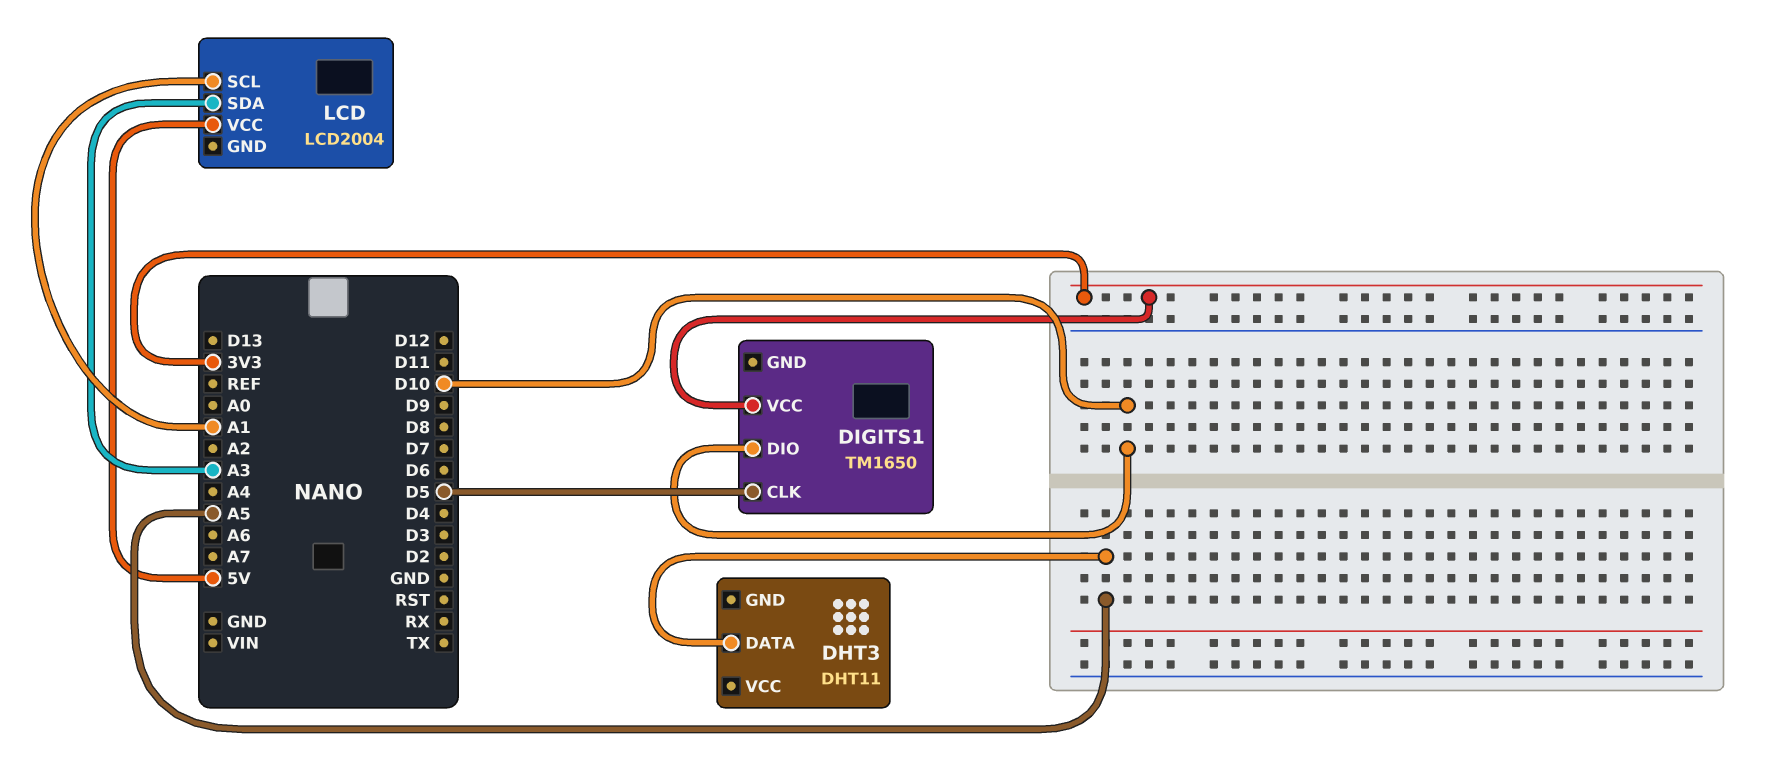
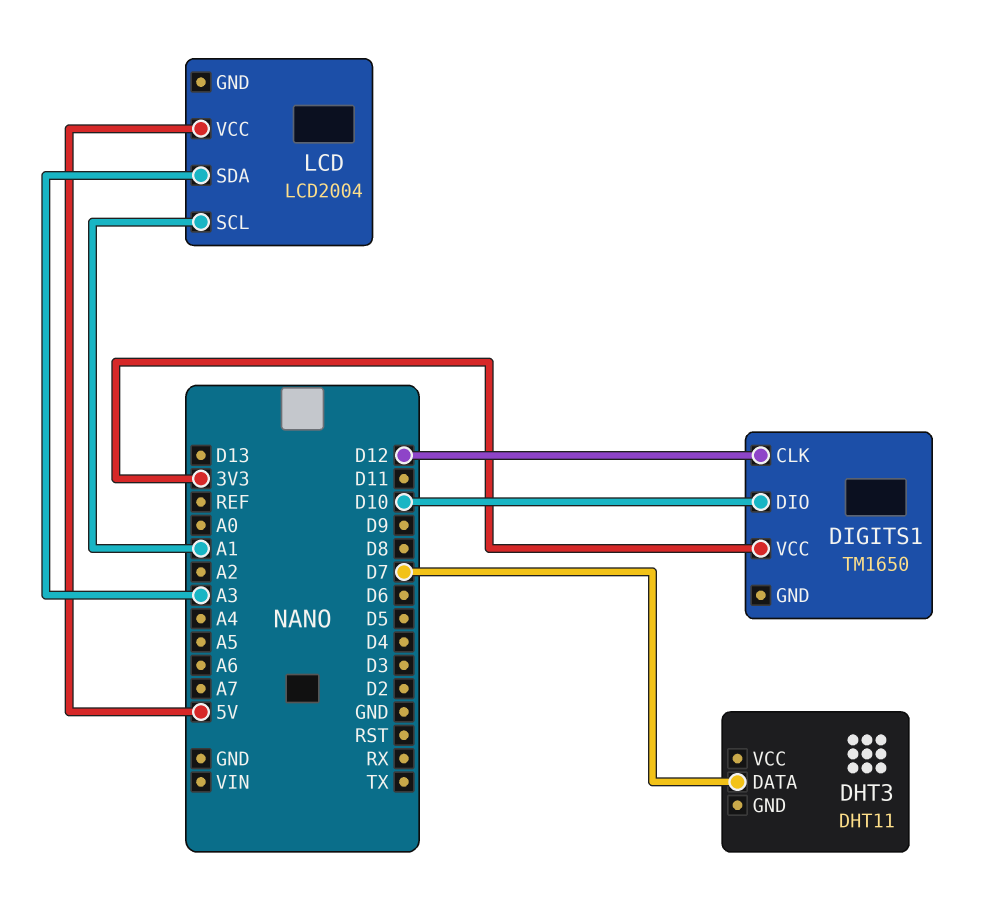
DHT3 pin DATA: A5 -> D7
DIGITS1 pin CLK: D5 -> D12

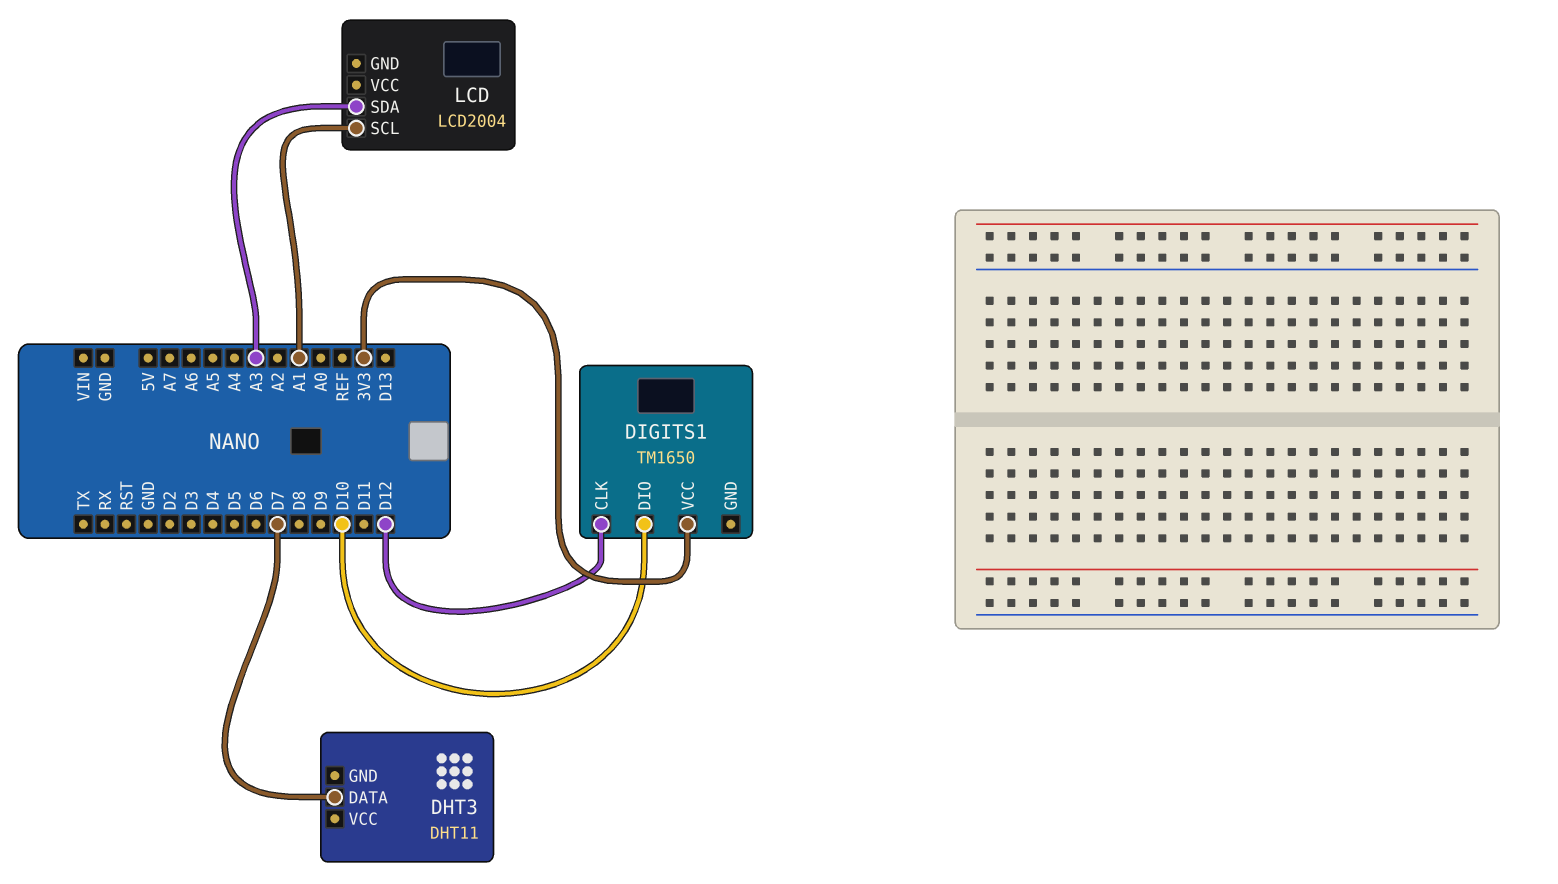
LCD pin VCC: 5V -> none

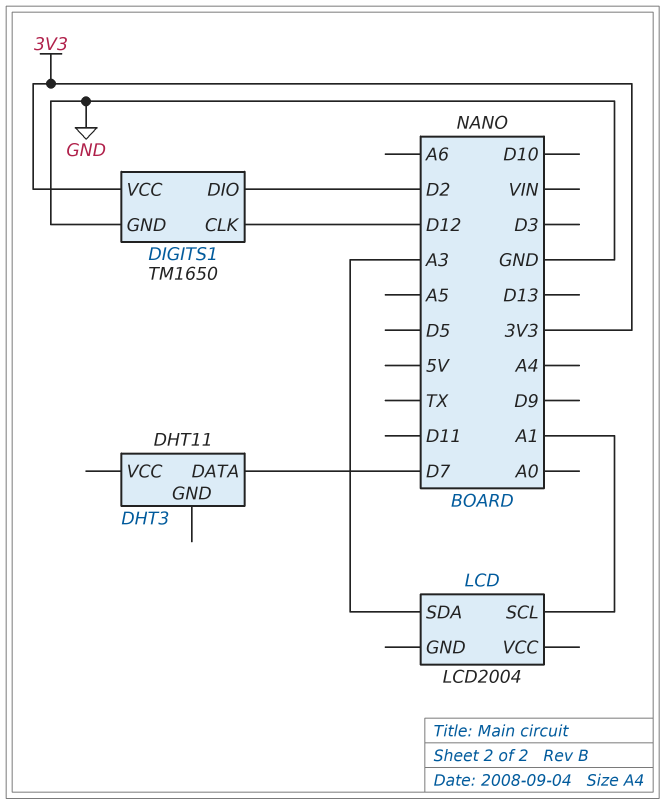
DIGITS1 pin DIO: D10 -> D2
DIGITS1 pin GND: none -> GND

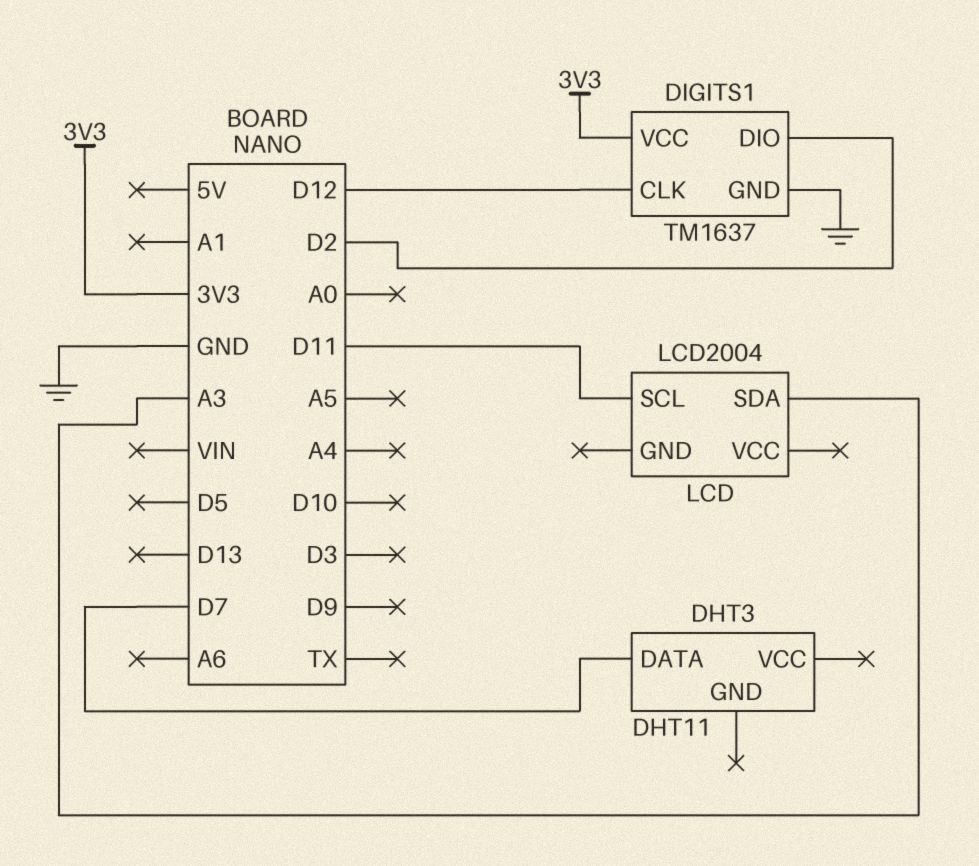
DIGITS1: TM1650 -> TM1637
LCD pin SCL: A1 -> D11

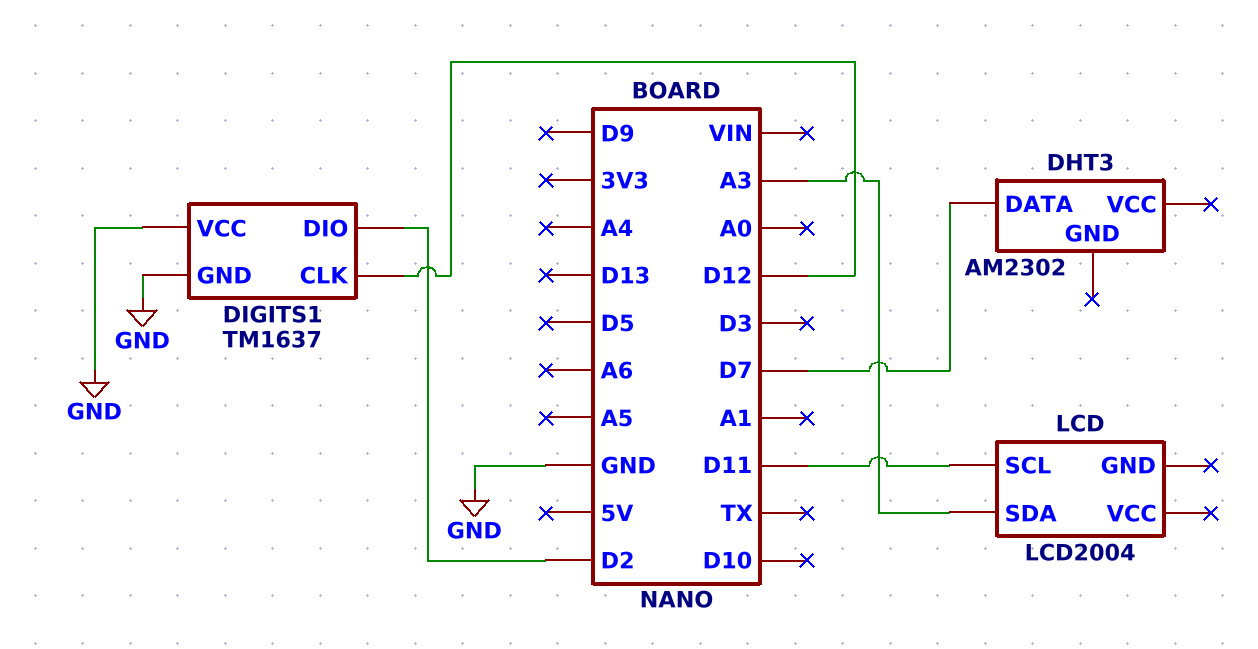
DHT3: DHT11 -> AM2302
DIGITS1 pin VCC: 3V3 -> GND

